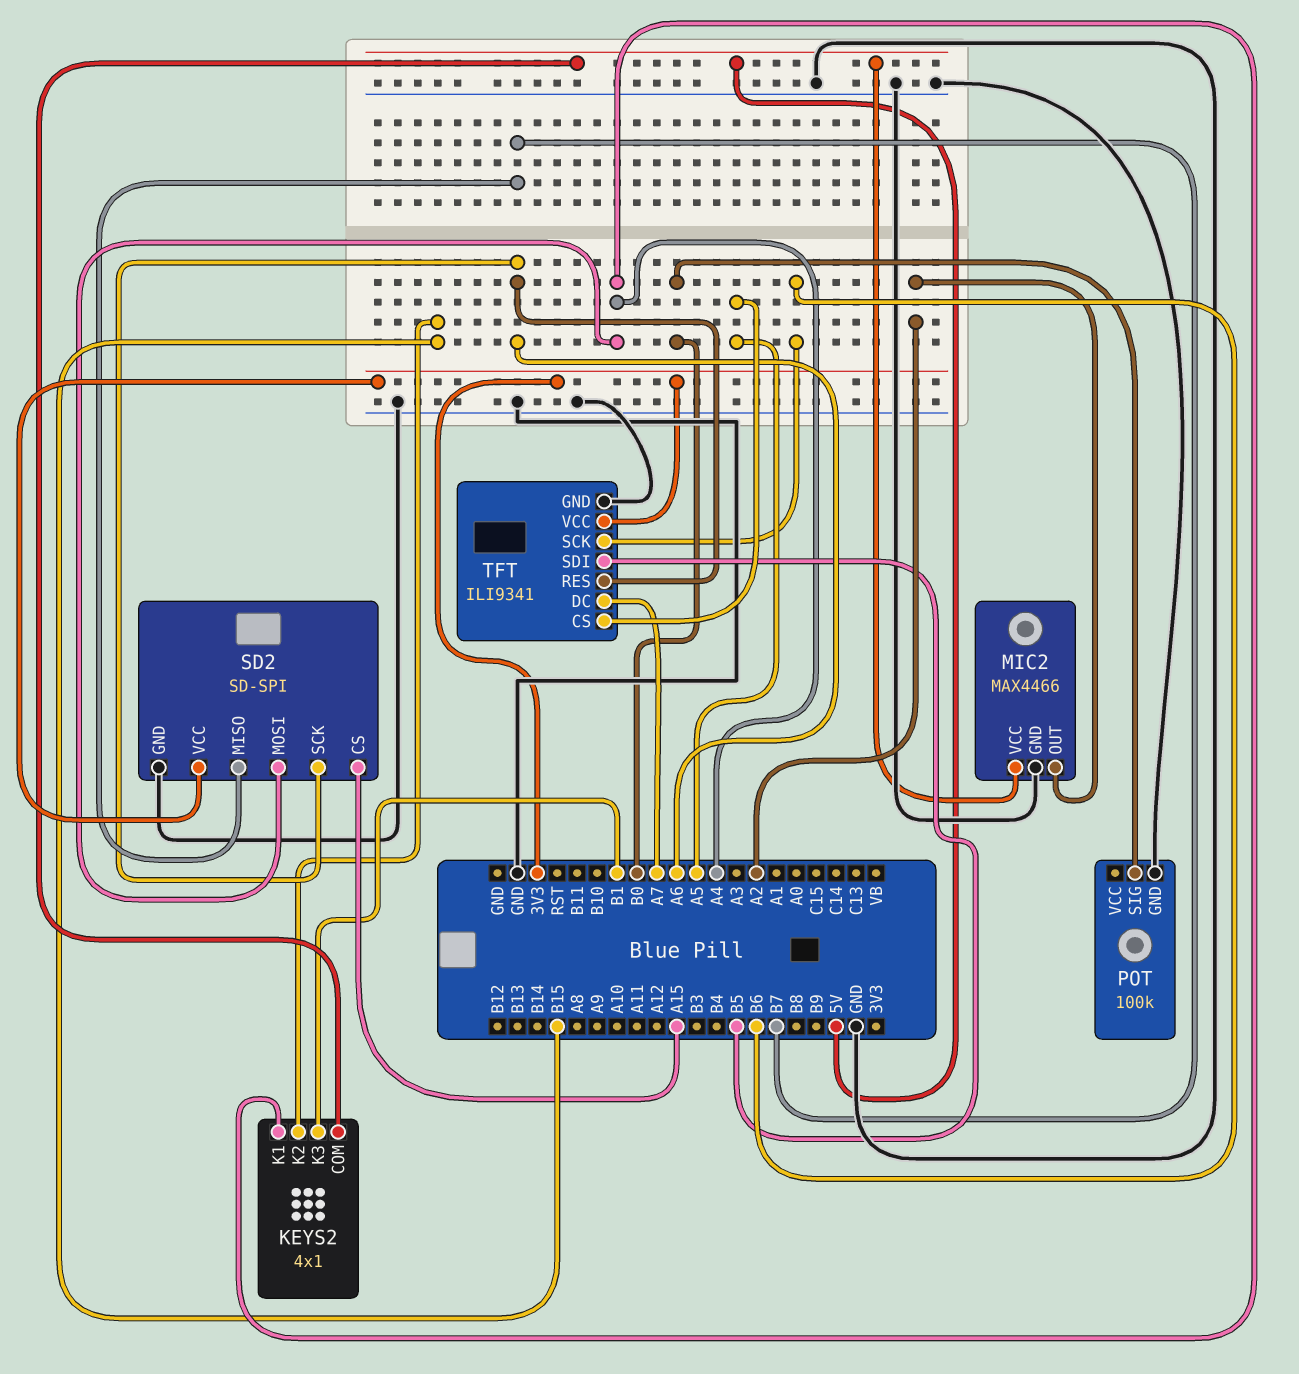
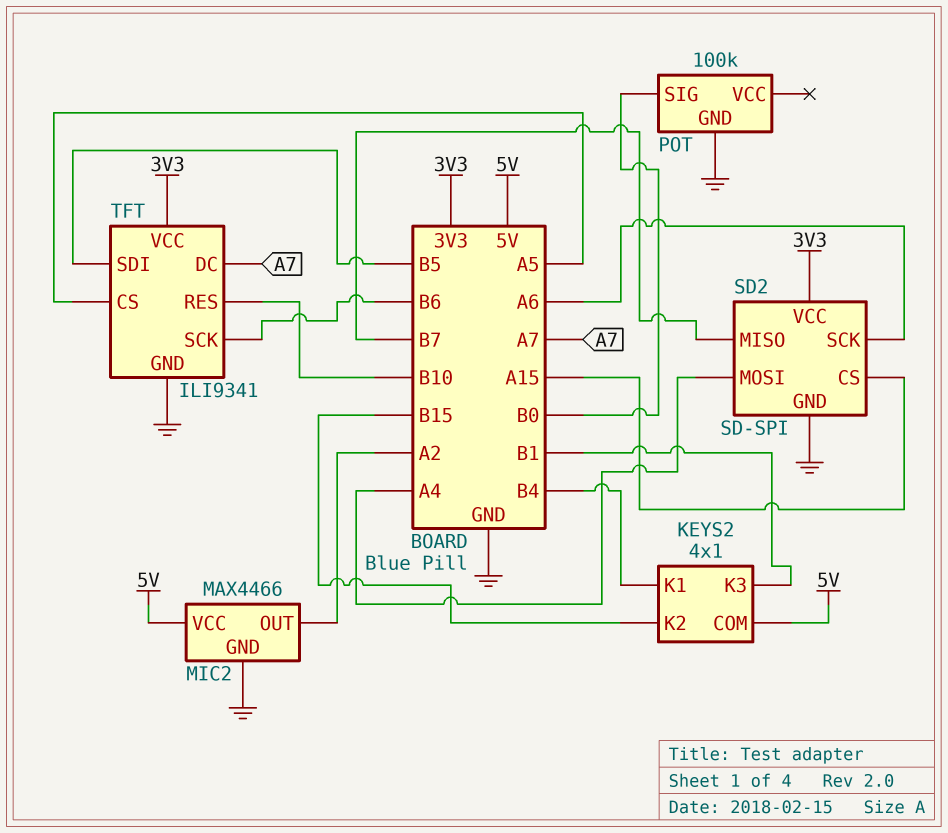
KEYS2 pin K1: A4 -> B4
TFT pin RES: A6 -> B10

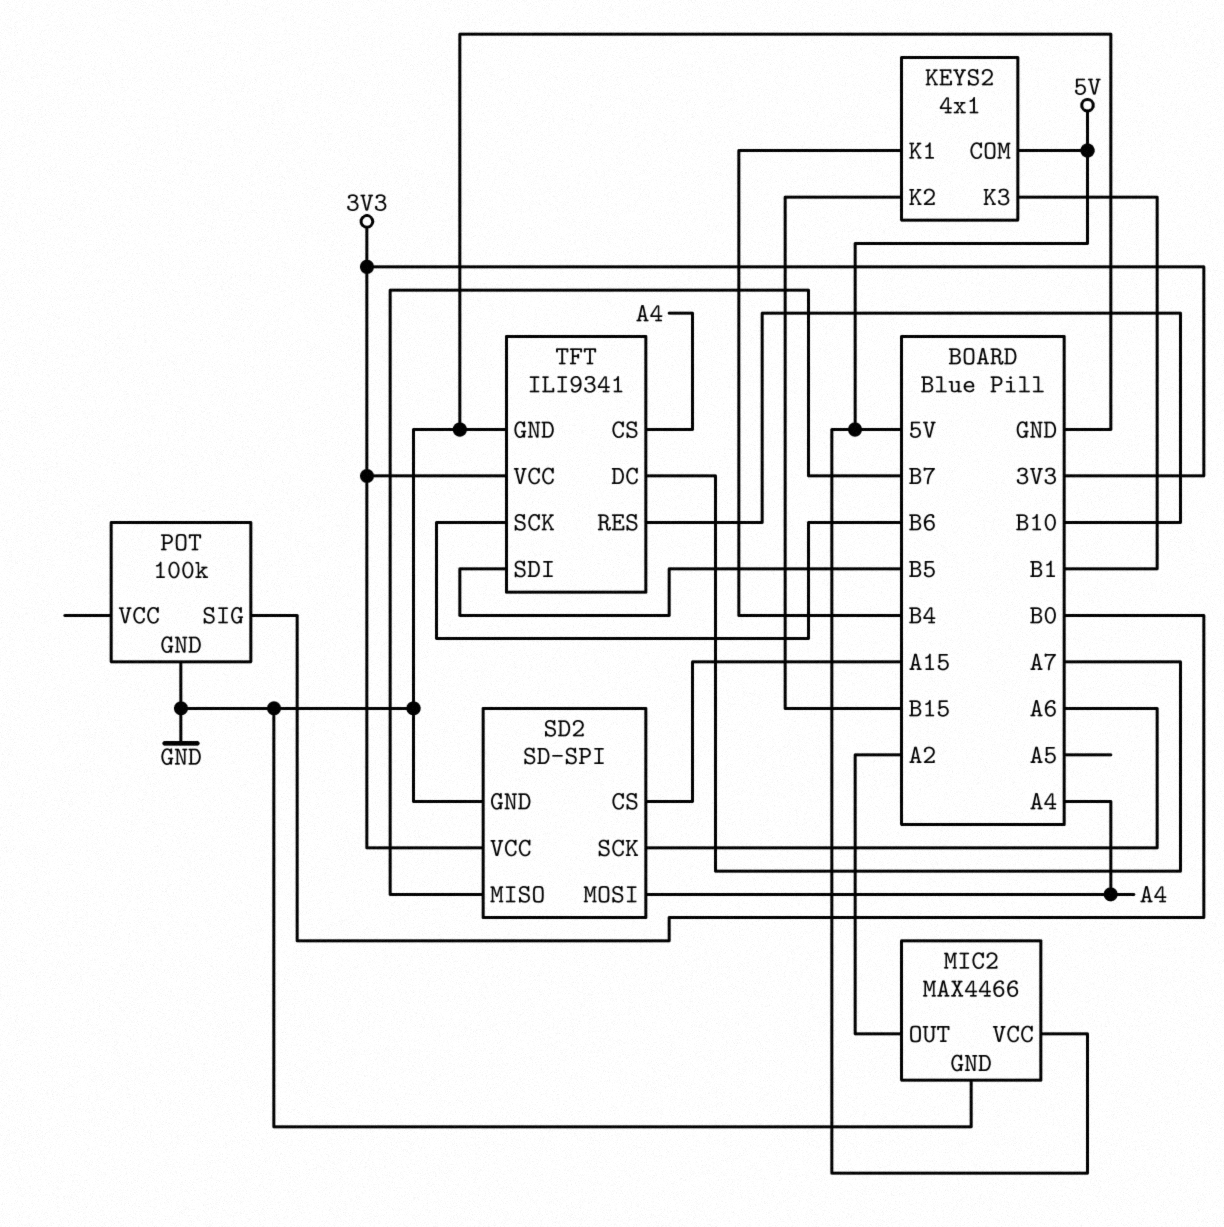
TFT pin CS: A5 -> A4

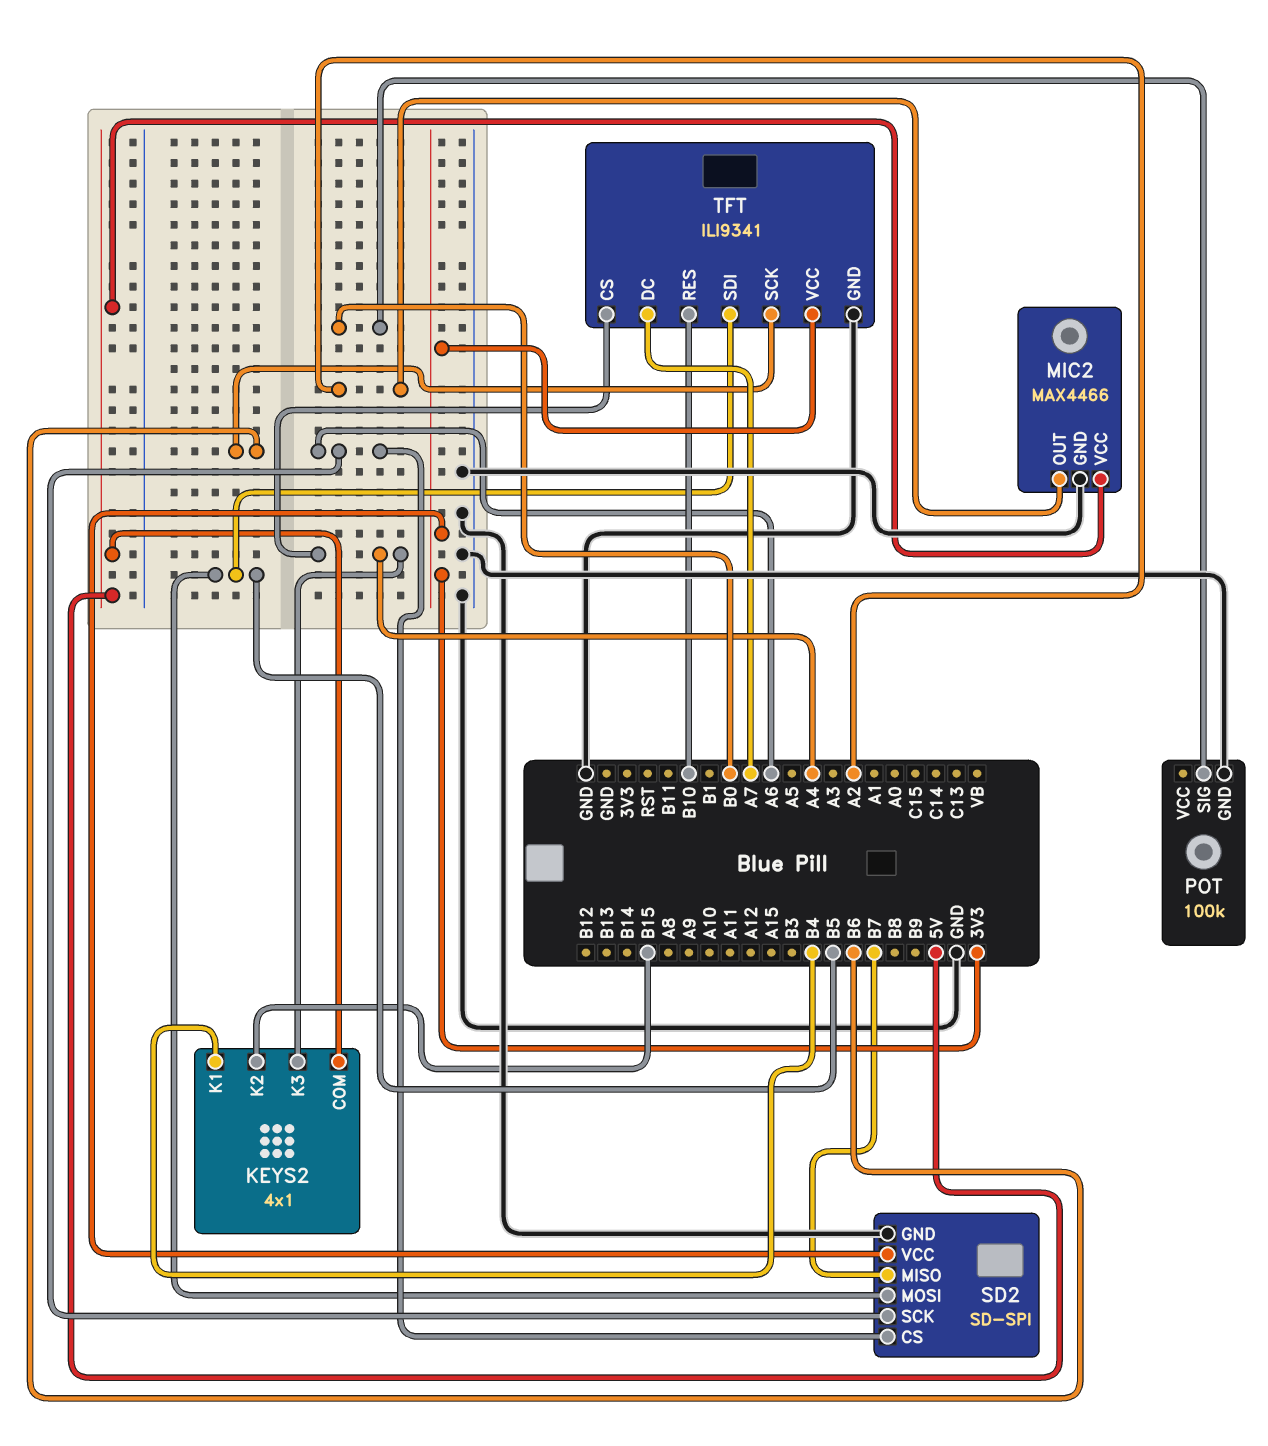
KEYS2 pin K3: B1 -> A4
SD2 pin CS: A15 -> A6
SD2 pin MOSI: A4 -> B5

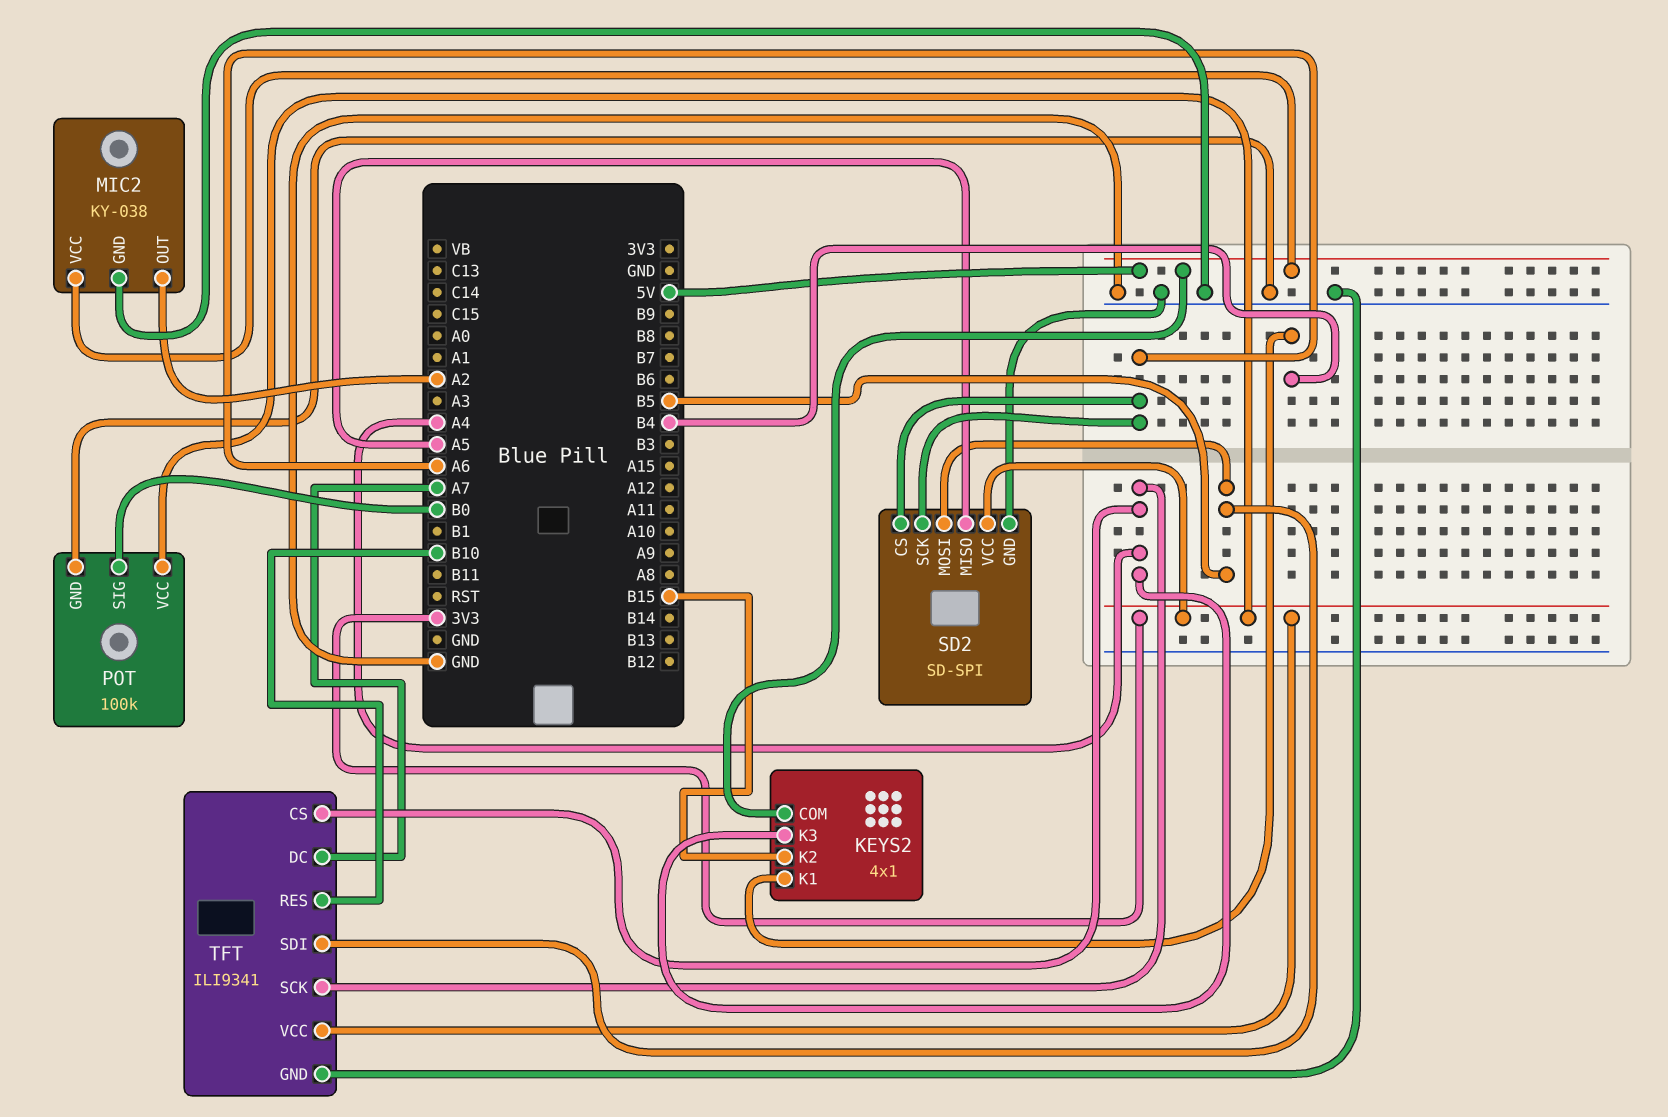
MIC2: MAX4466 -> KY-038
POT pin VCC: none -> 3V3
SD2 pin MISO: B7 -> A5
TFT pin SCK: B6 -> A4

